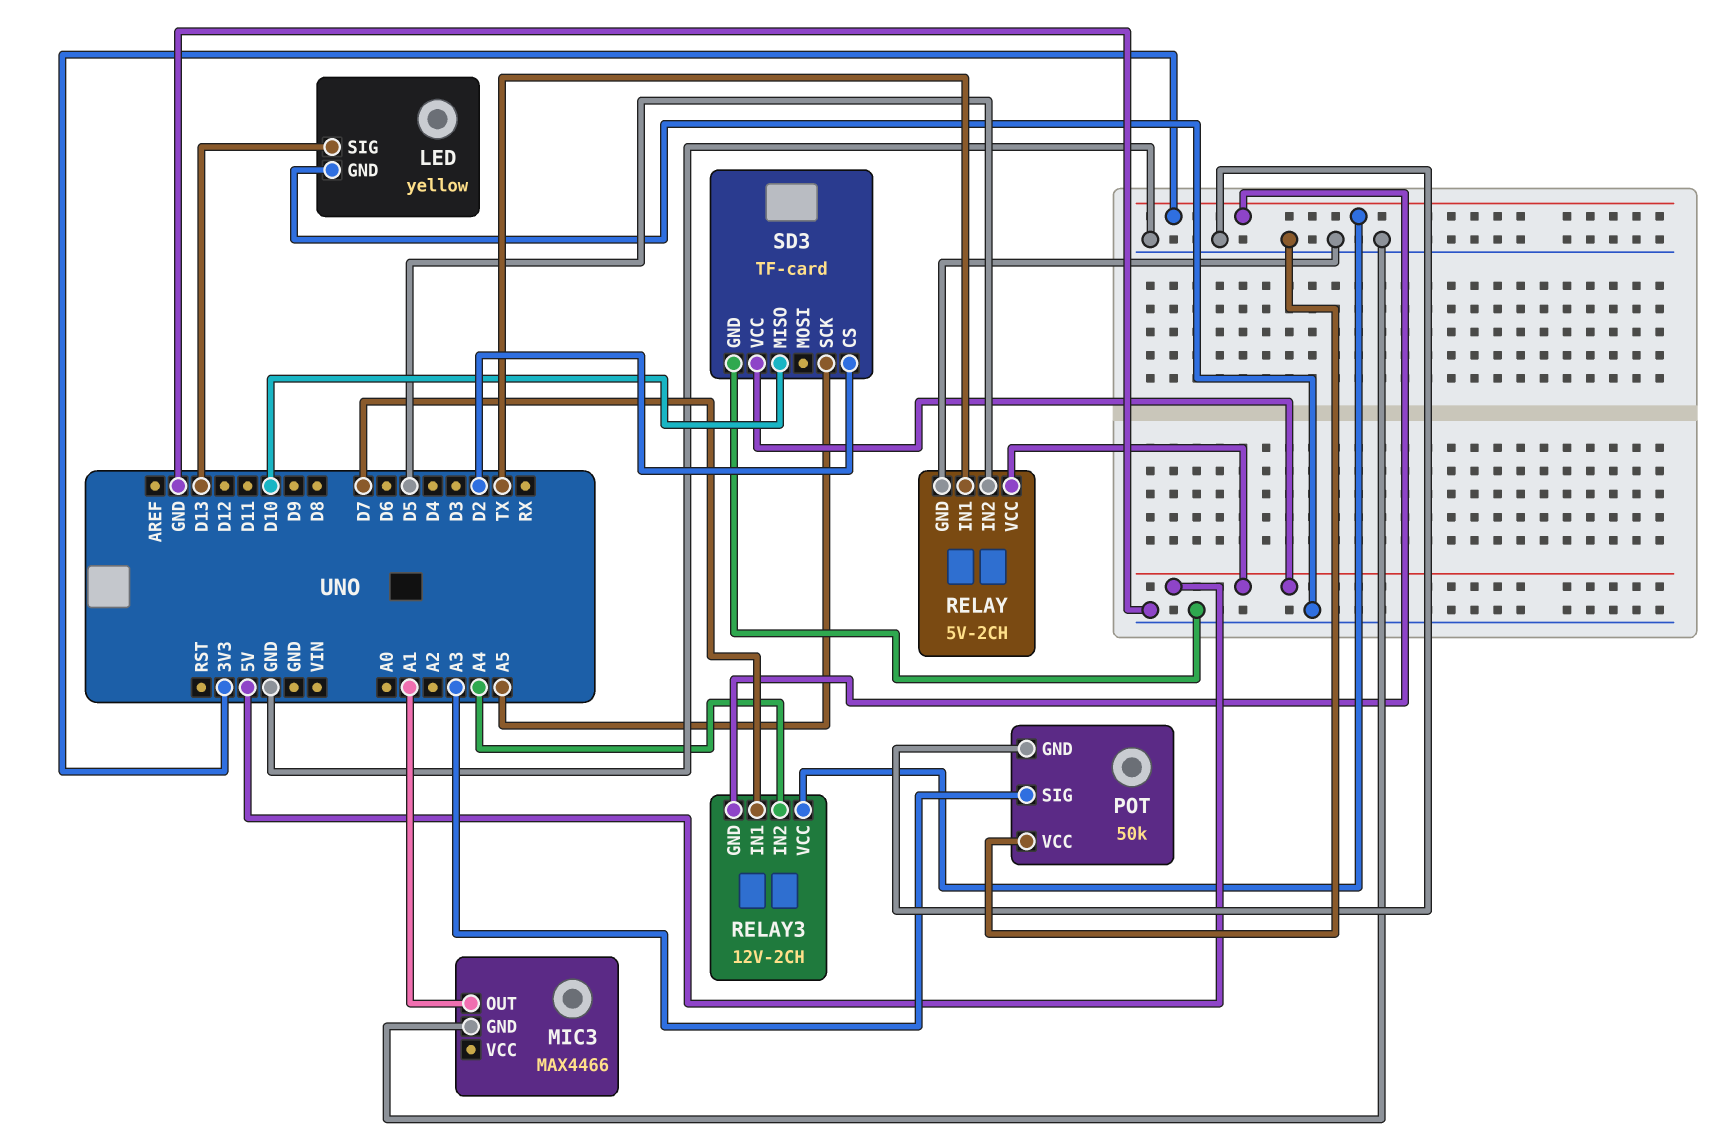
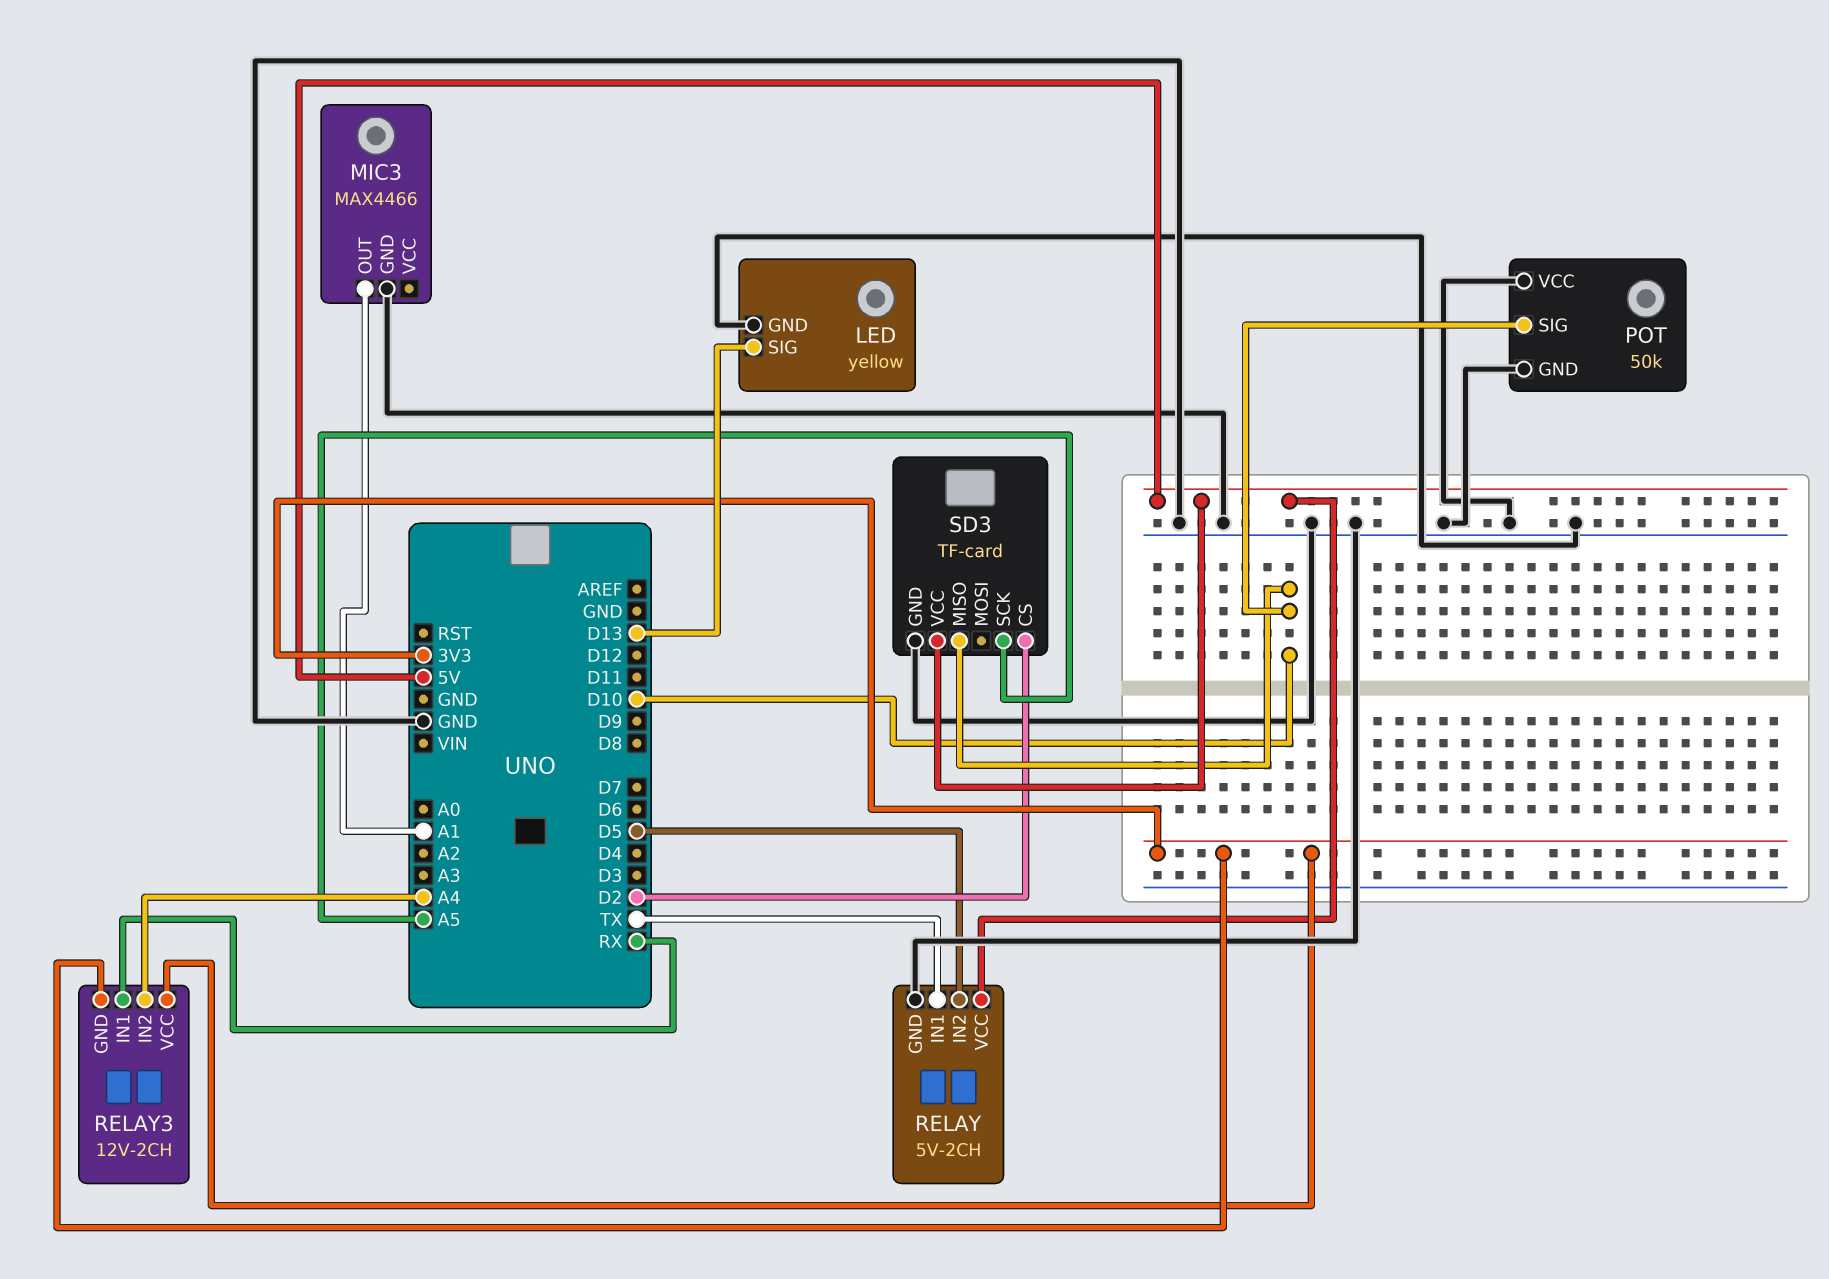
POT pin SIG: A3 -> D10
RELAY3 pin IN1: D7 -> RX

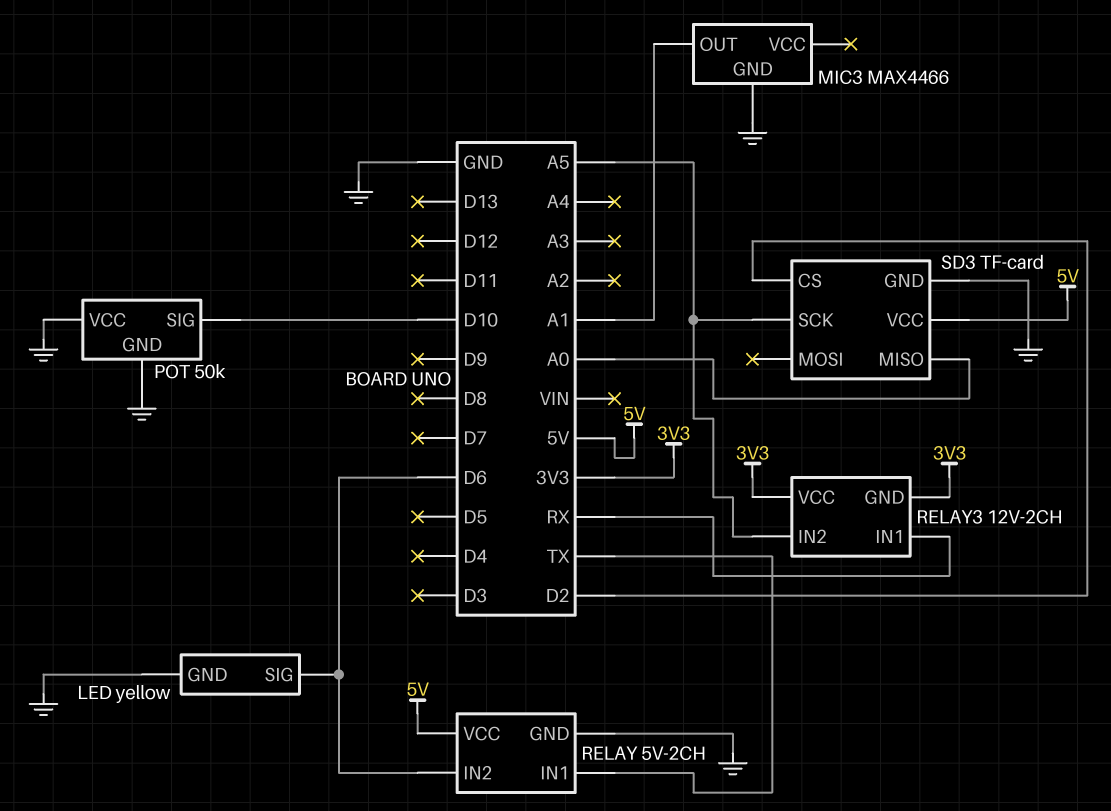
LED pin SIG: D13 -> D6
RELAY pin IN2: D5 -> D6
RELAY3 pin IN2: A4 -> A5
SD3 pin MISO: D10 -> A0

